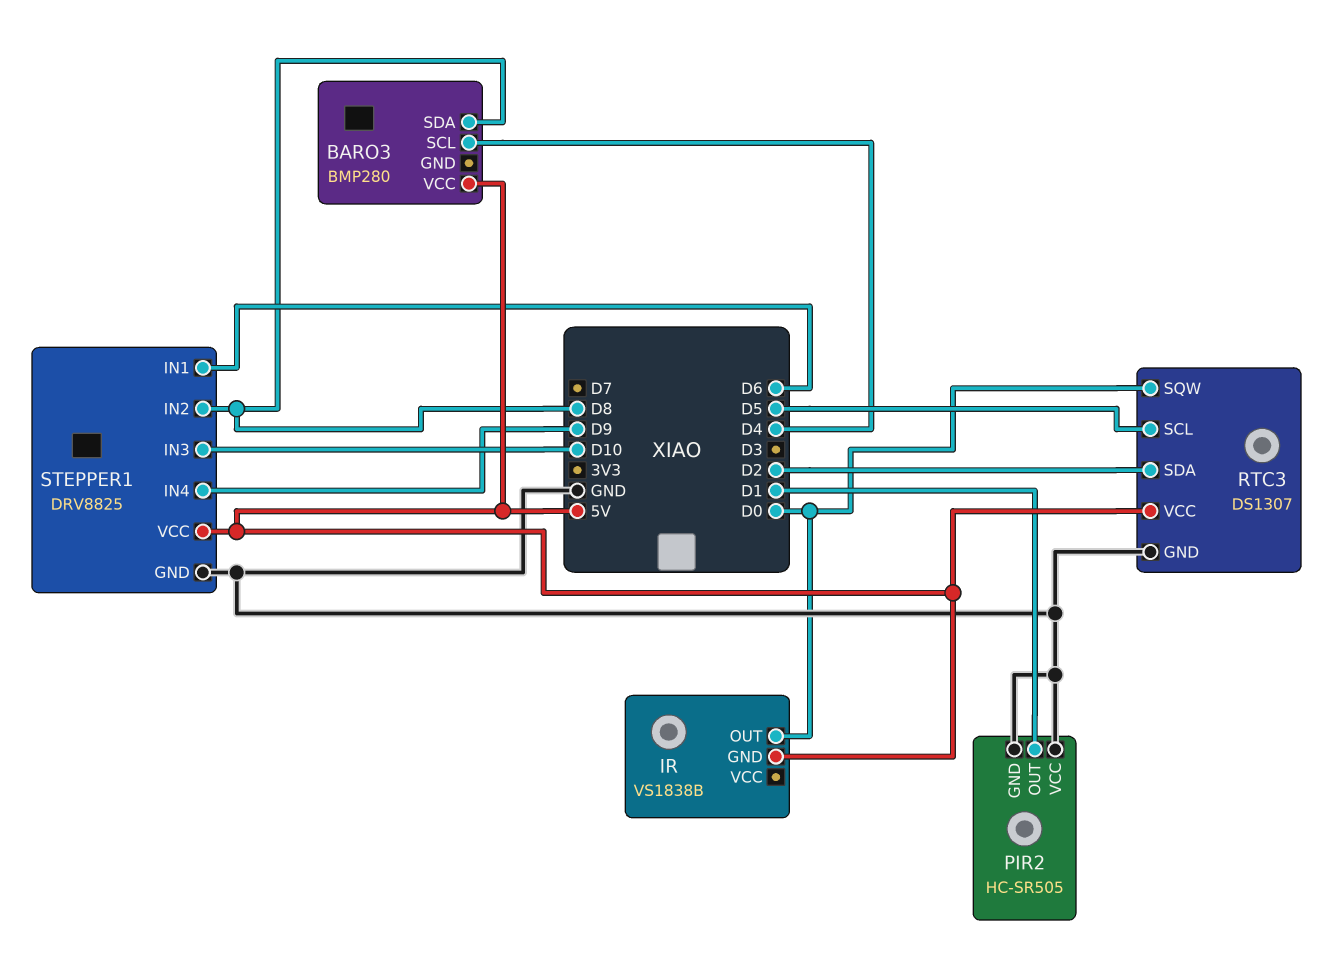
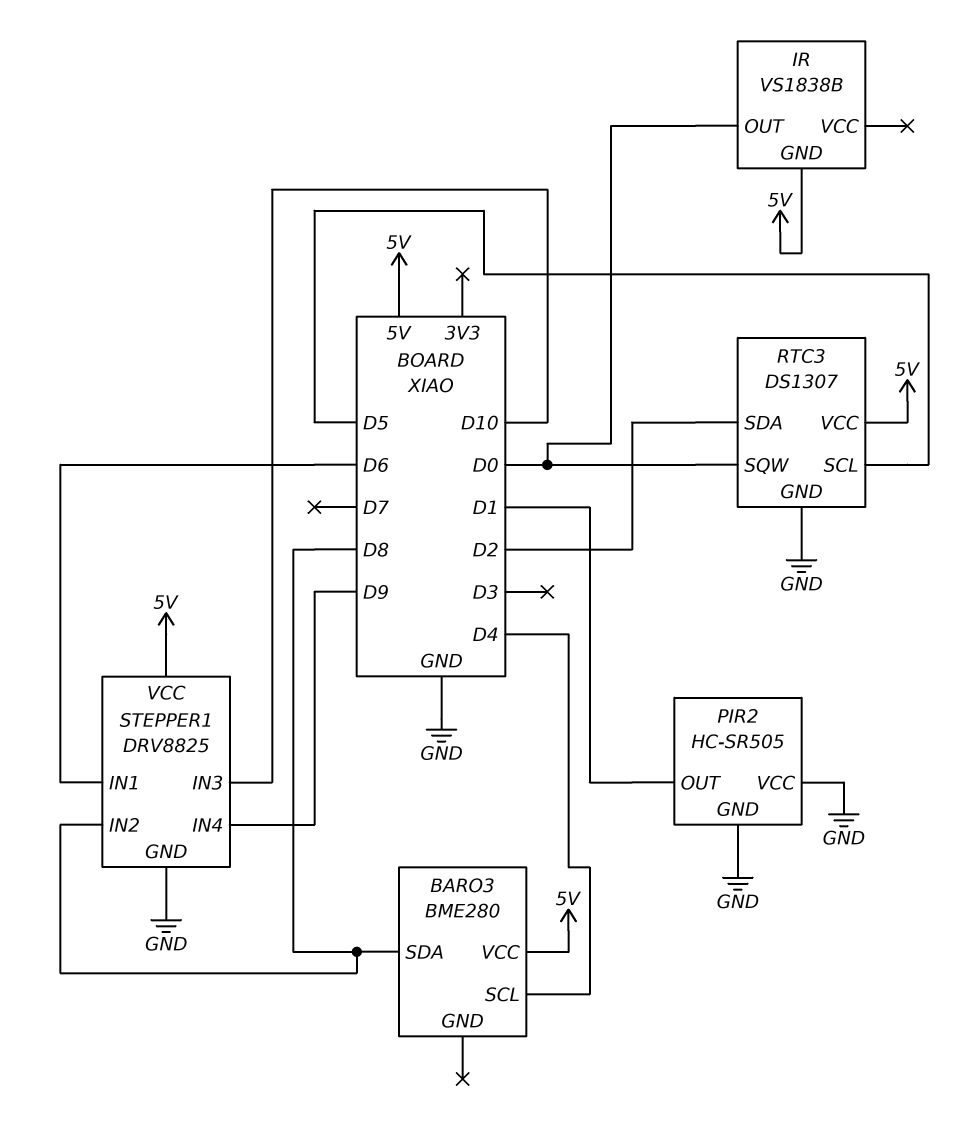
BARO3: BMP280 -> BME280

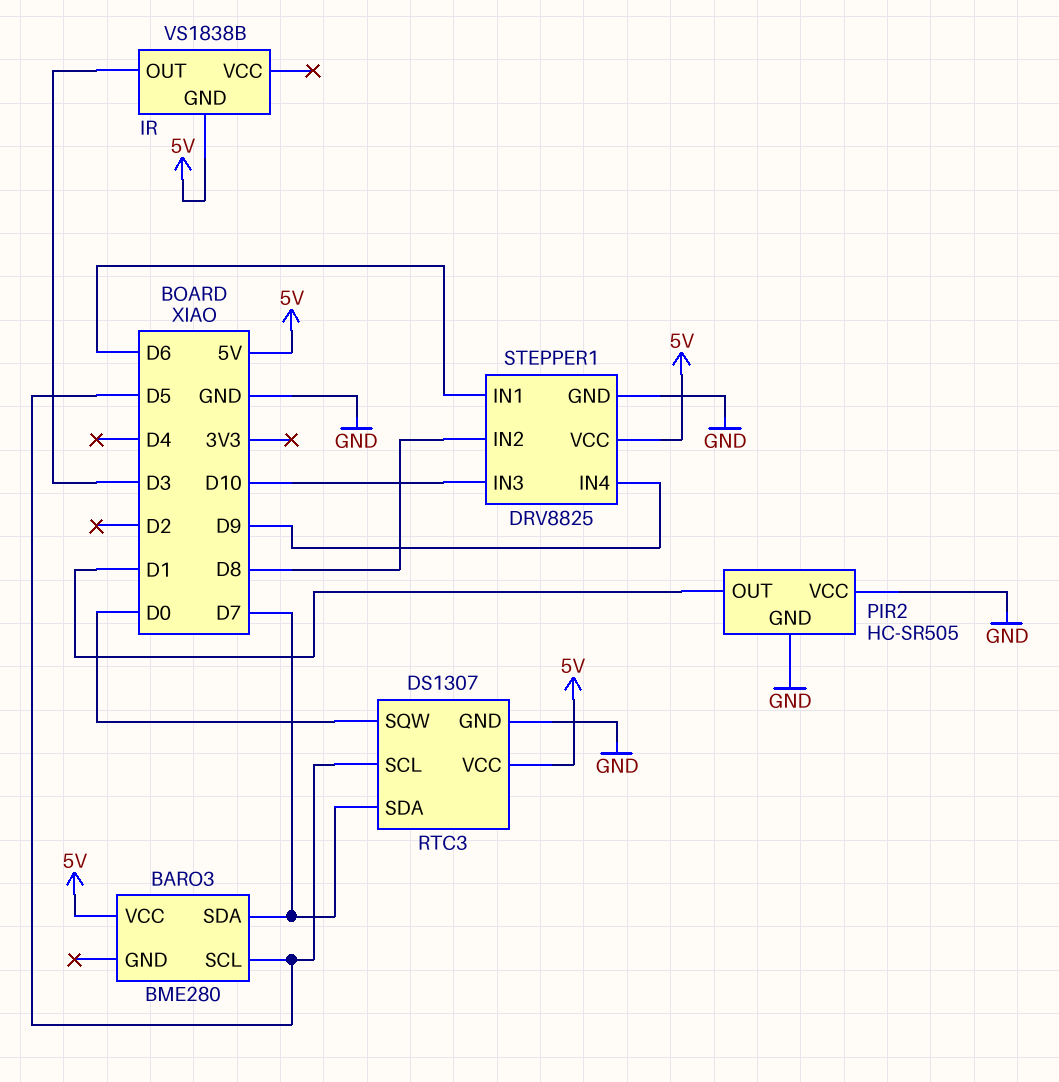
BARO3 pin SCL: D4 -> D5
BARO3 pin SDA: D8 -> D7
IR pin OUT: D0 -> D3
RTC3 pin SDA: D2 -> D7

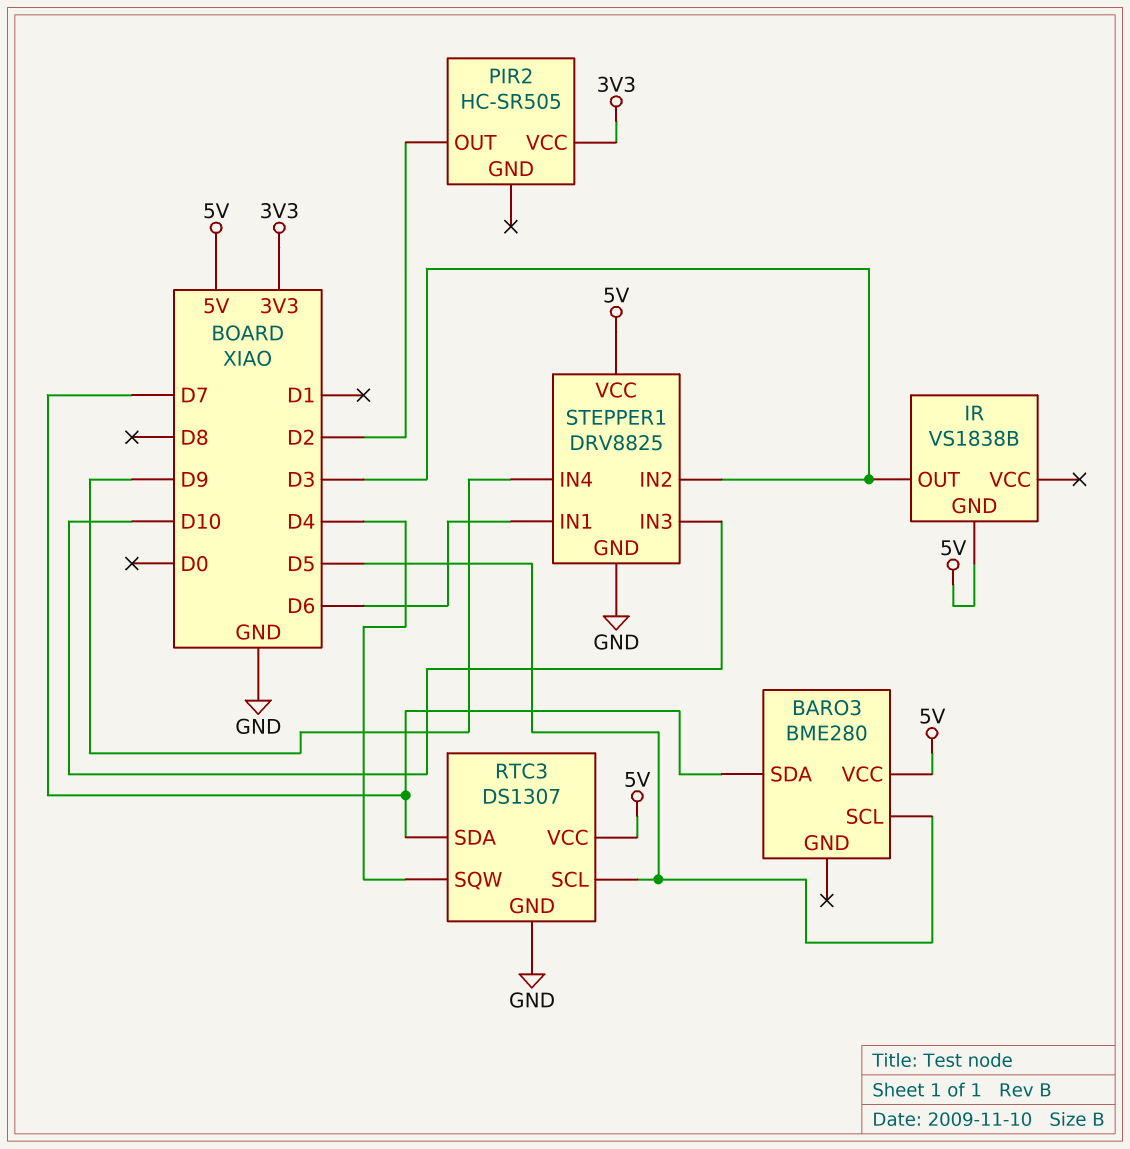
PIR2 pin GND: GND -> none
PIR2 pin OUT: D1 -> D2
PIR2 pin VCC: GND -> 3V3
RTC3 pin SQW: D0 -> D4
STEPPER1 pin IN2: D8 -> D3

